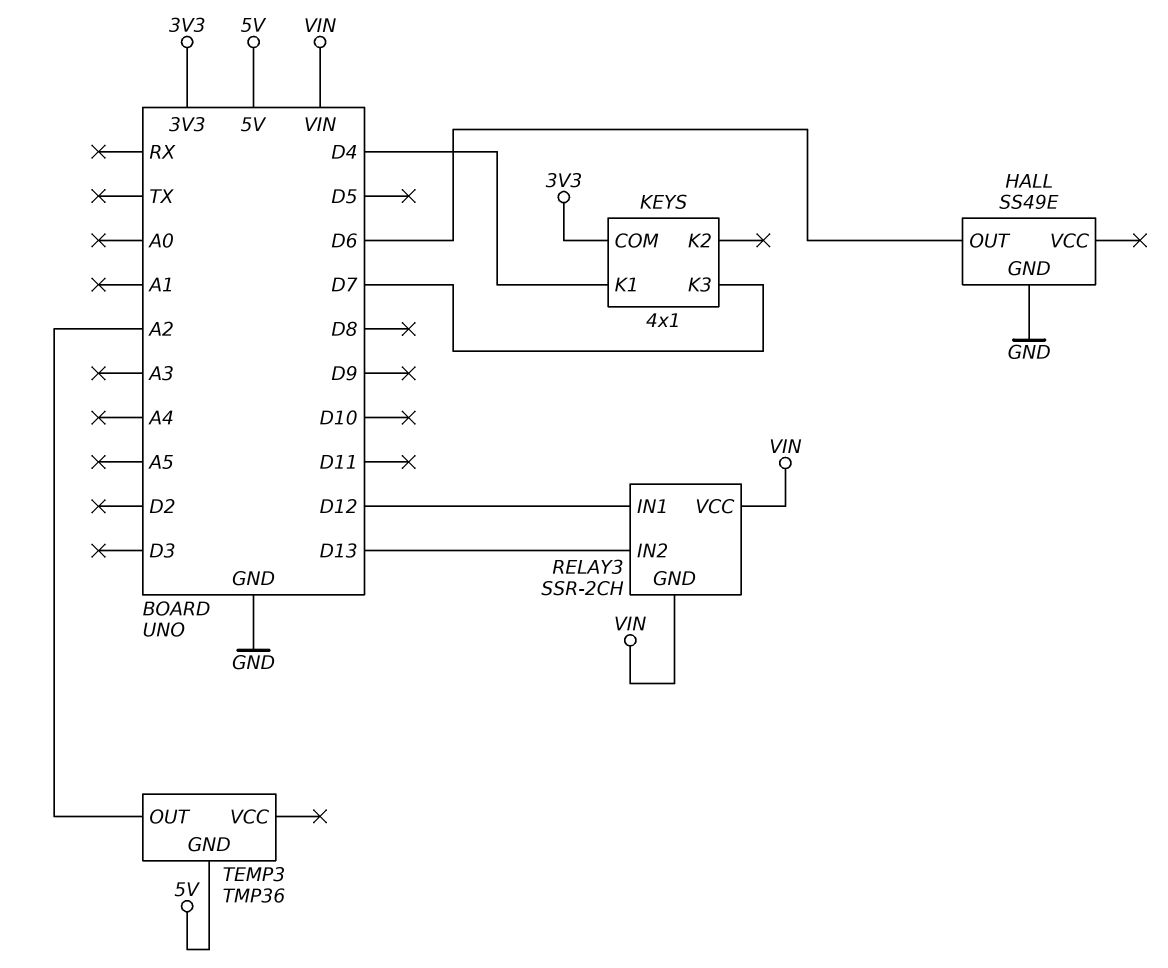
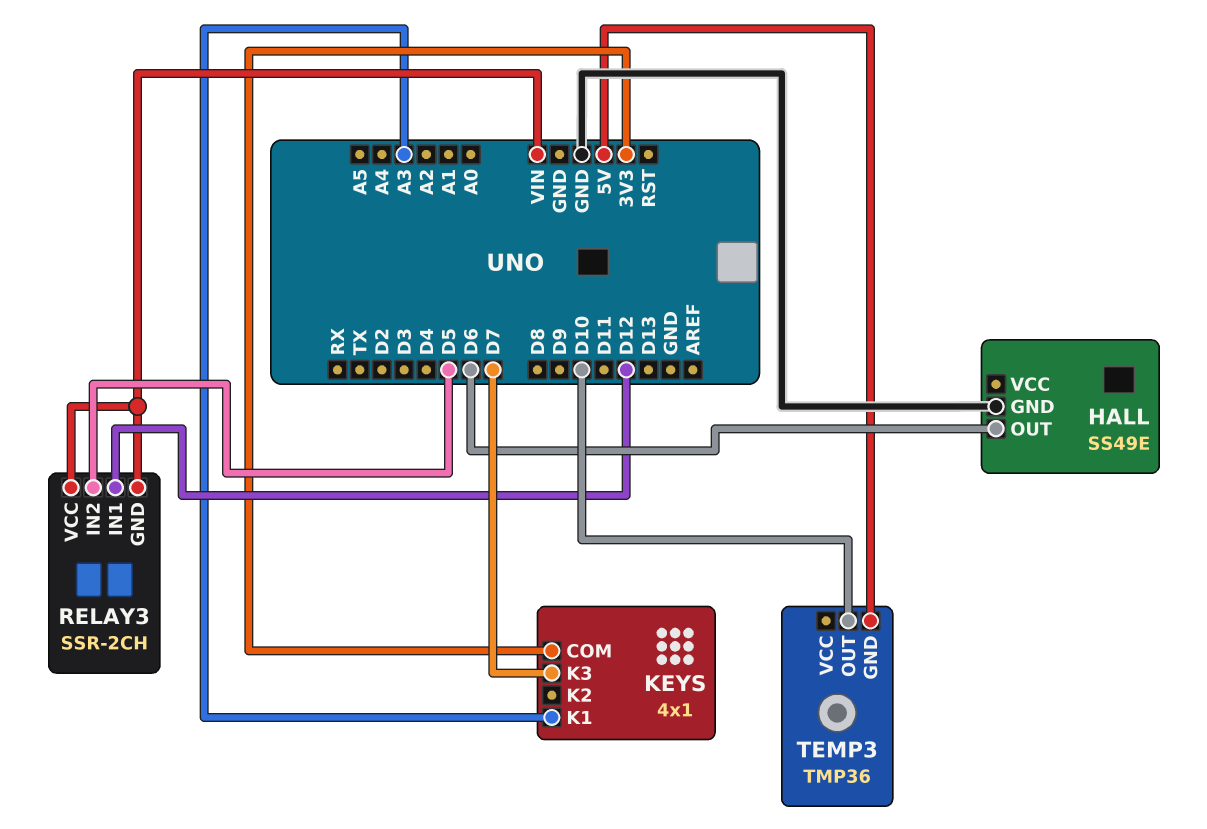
KEYS pin K1: D4 -> A3
RELAY3 pin IN2: D13 -> D5
TEMP3 pin OUT: A2 -> D10

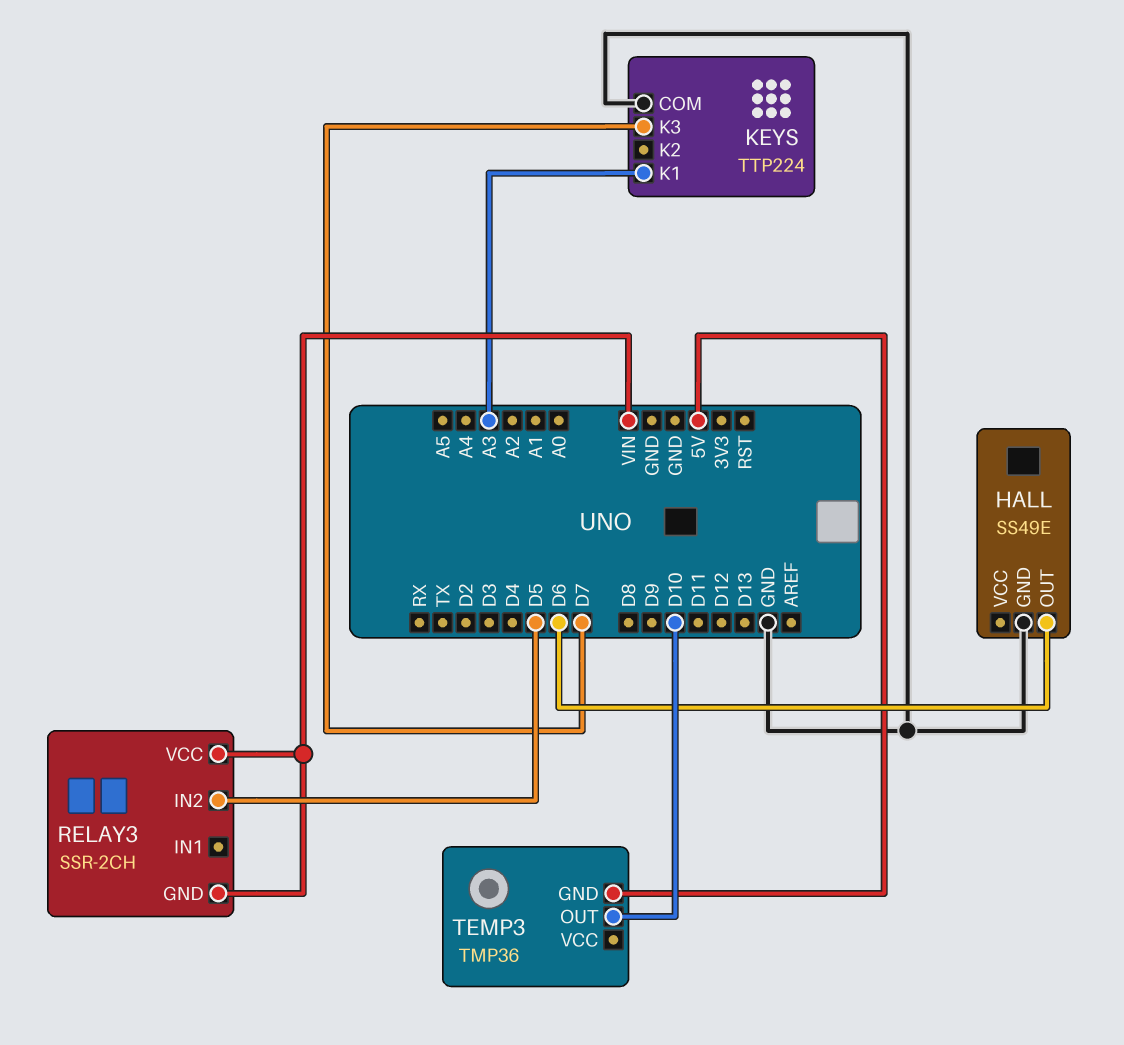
KEYS: 4x1 -> TTP224
KEYS pin COM: 3V3 -> GND
RELAY3 pin IN1: D12 -> none

